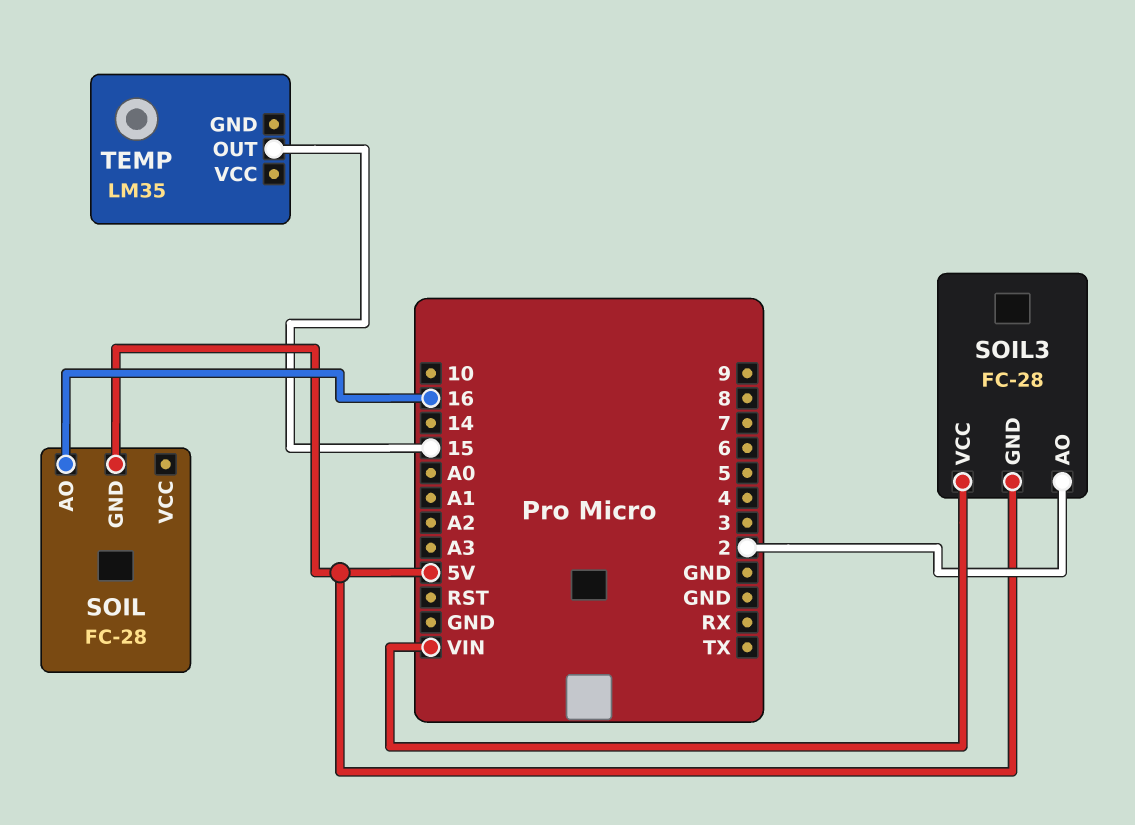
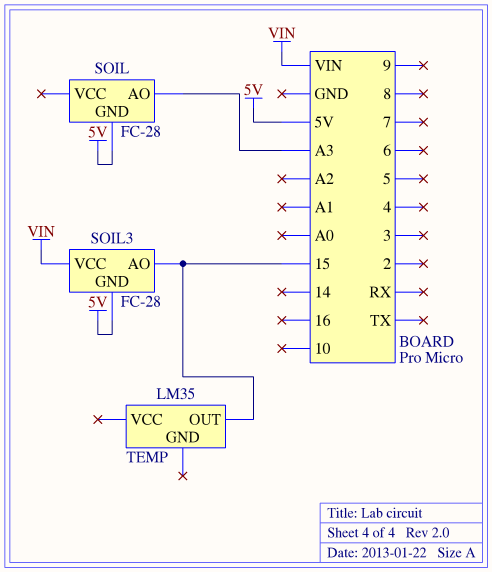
SOIL pin AO: 16 -> A3
SOIL3 pin AO: 2 -> 15

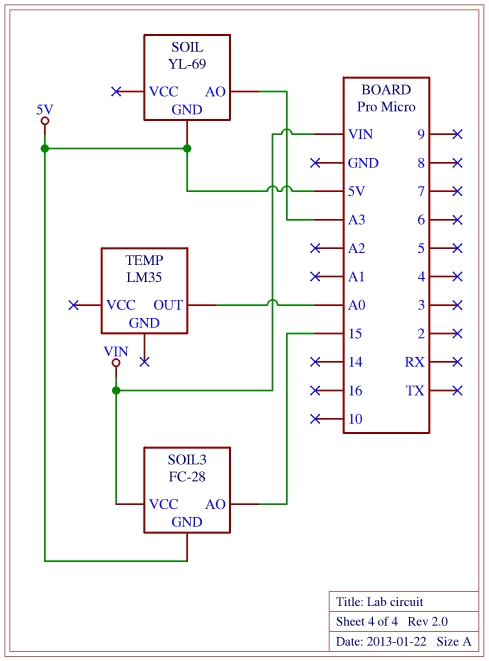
SOIL: FC-28 -> YL-69
TEMP pin OUT: 15 -> A0

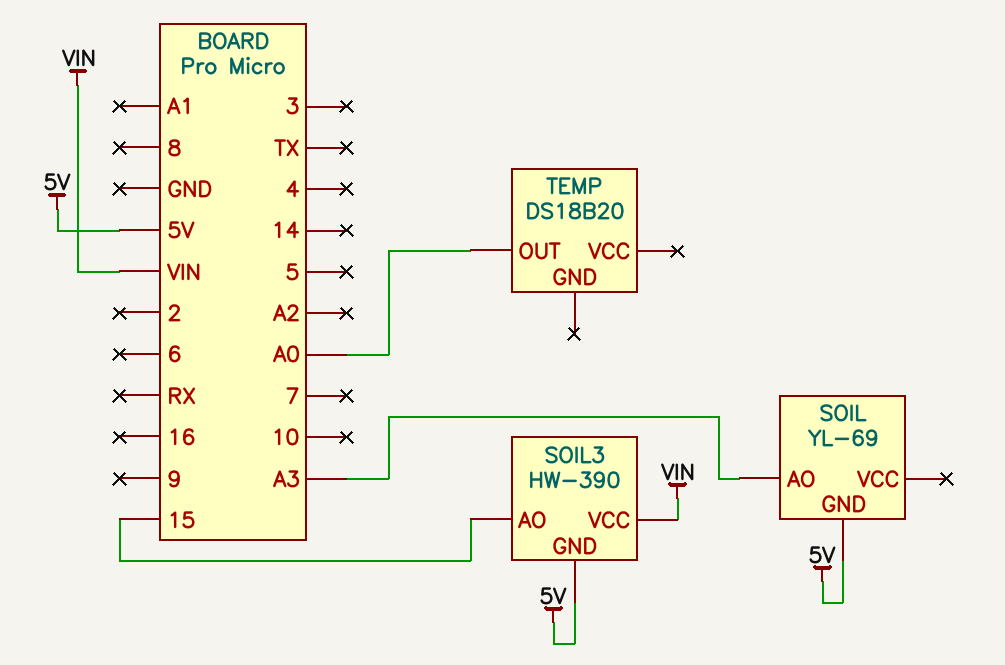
SOIL3: FC-28 -> HW-390
TEMP: LM35 -> DS18B20

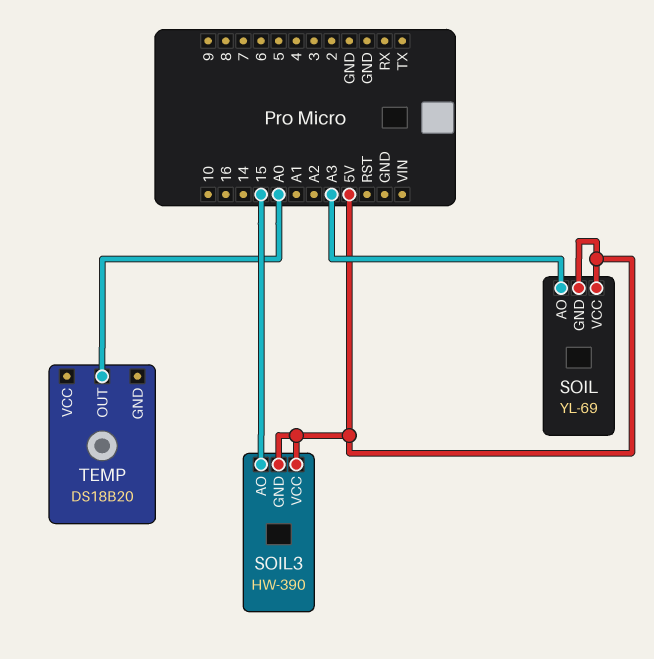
SOIL pin VCC: none -> 5V
SOIL3 pin VCC: VIN -> 5V

